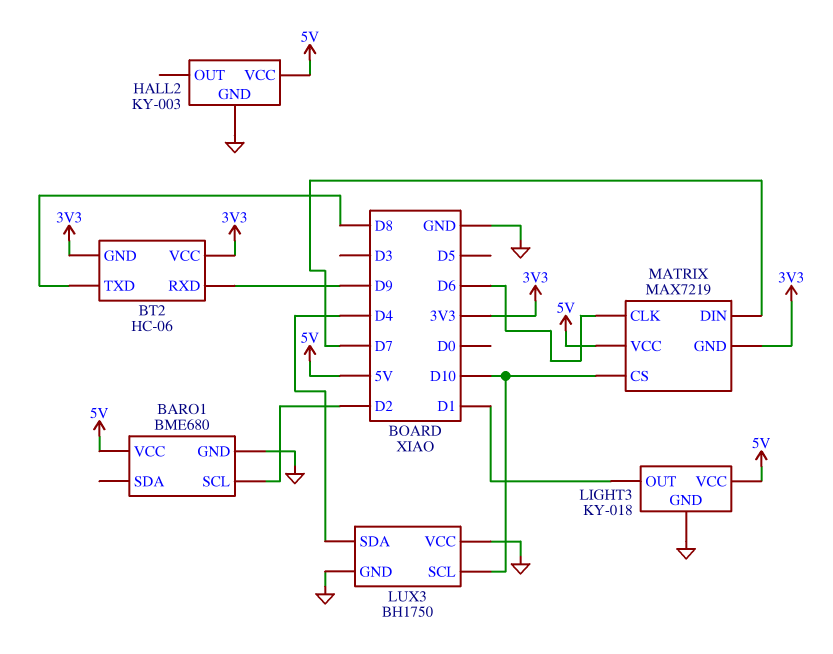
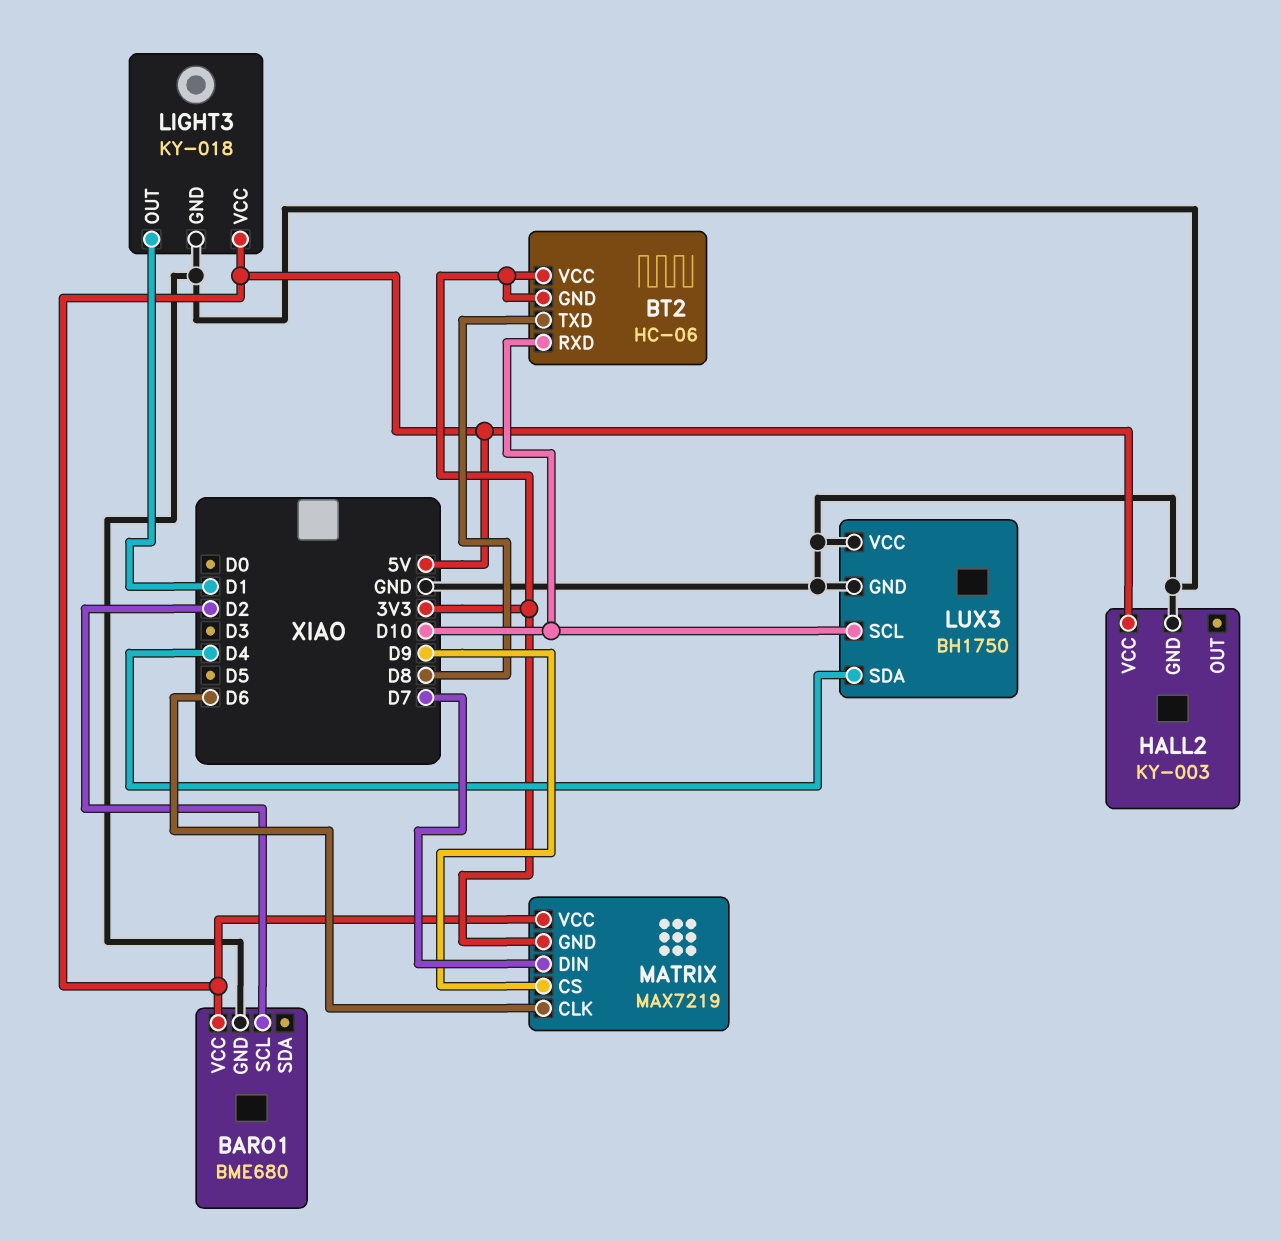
BT2 pin RXD: D9 -> D10
MATRIX pin CS: D10 -> D9

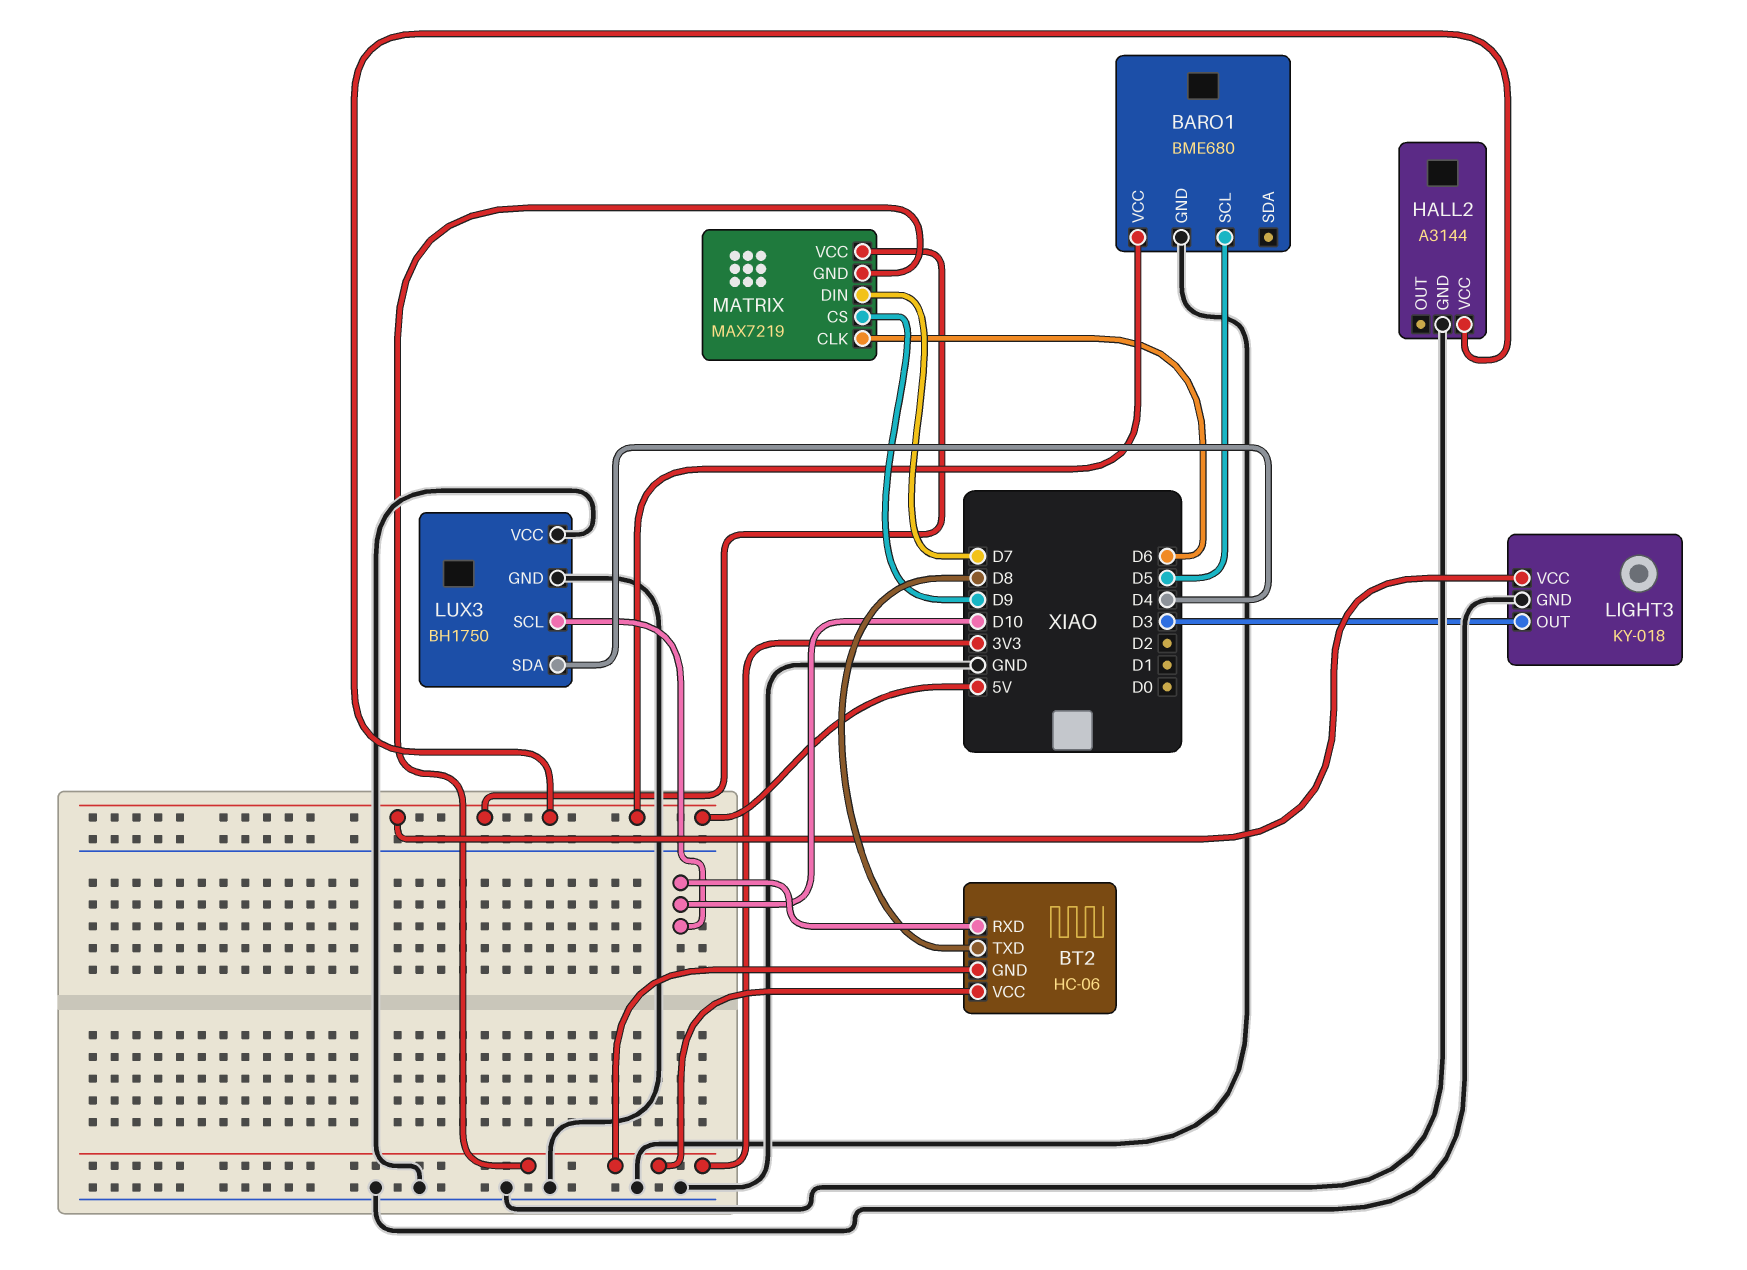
BARO1 pin SCL: D2 -> D5
HALL2: KY-003 -> A3144
LIGHT3 pin OUT: D1 -> D3

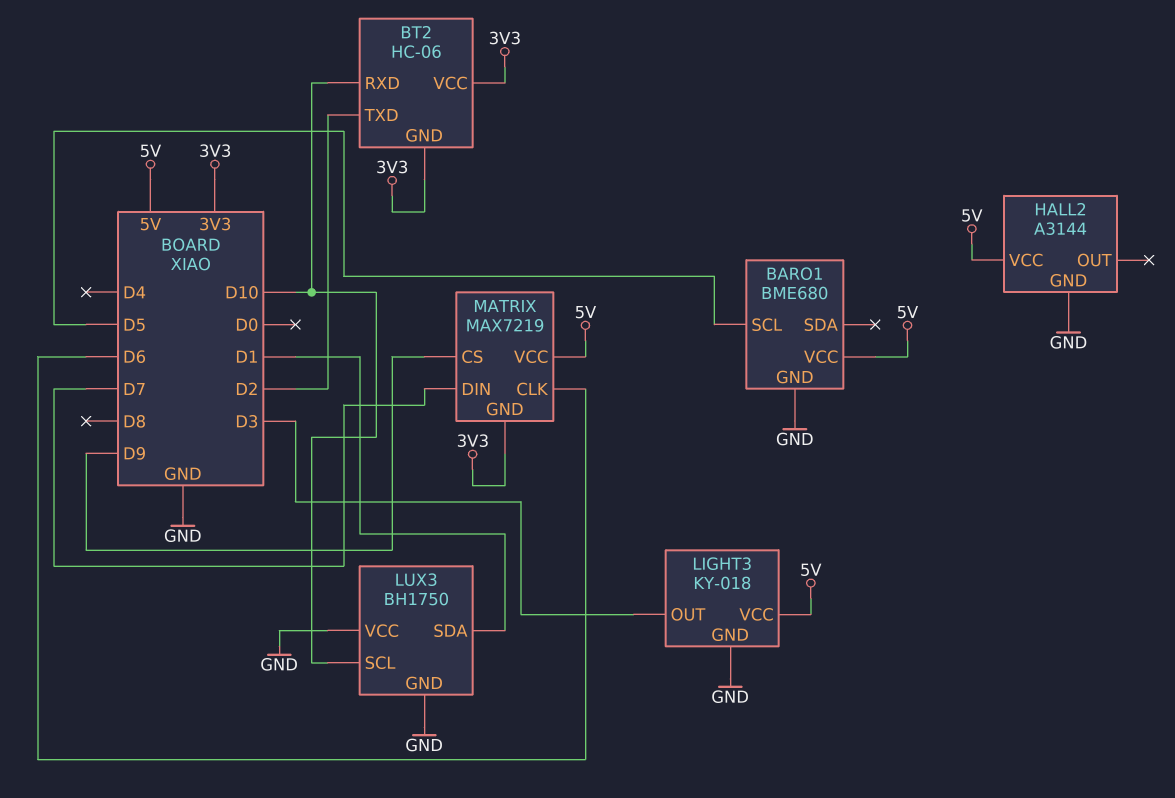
BT2 pin TXD: D8 -> D2
LUX3 pin SDA: D4 -> D1

